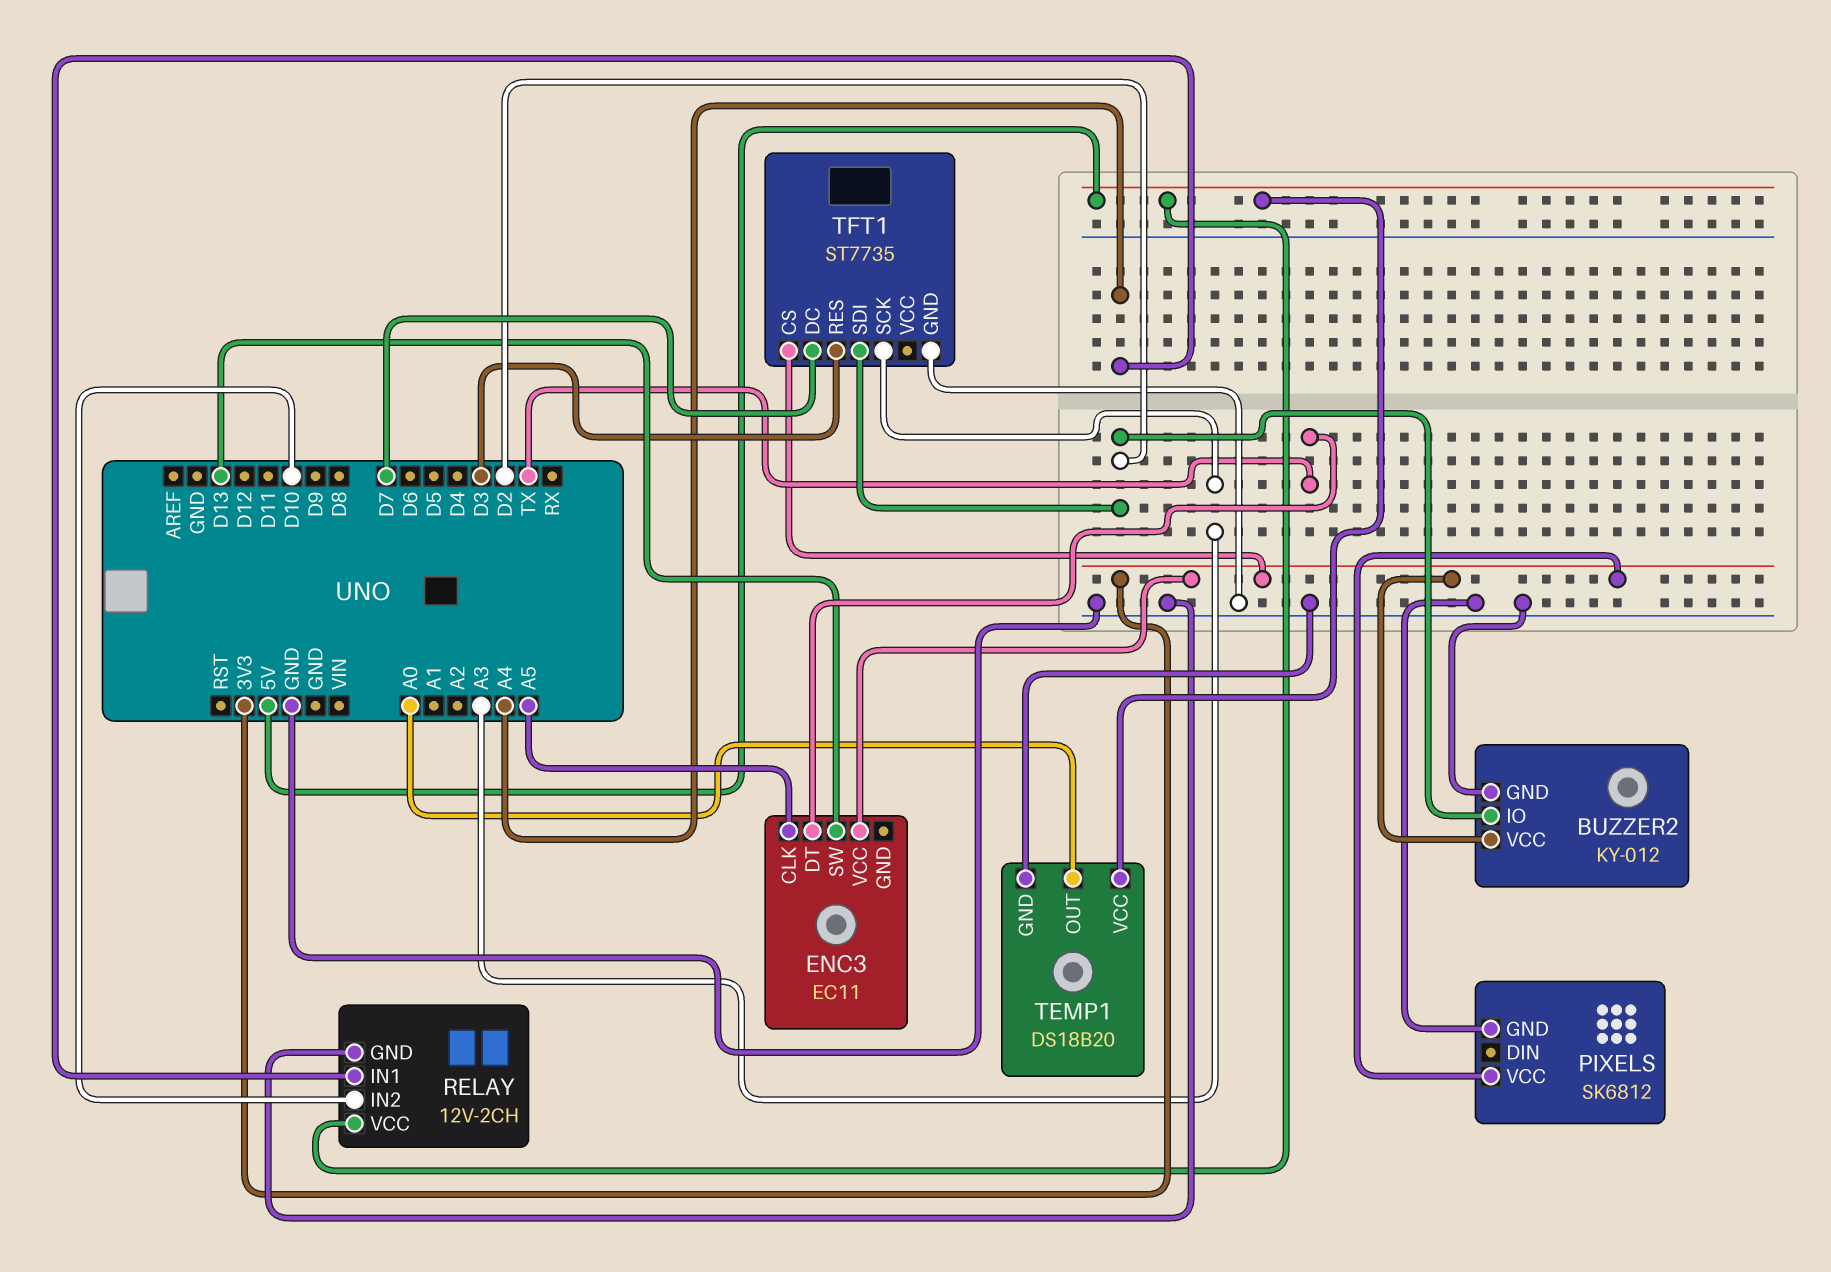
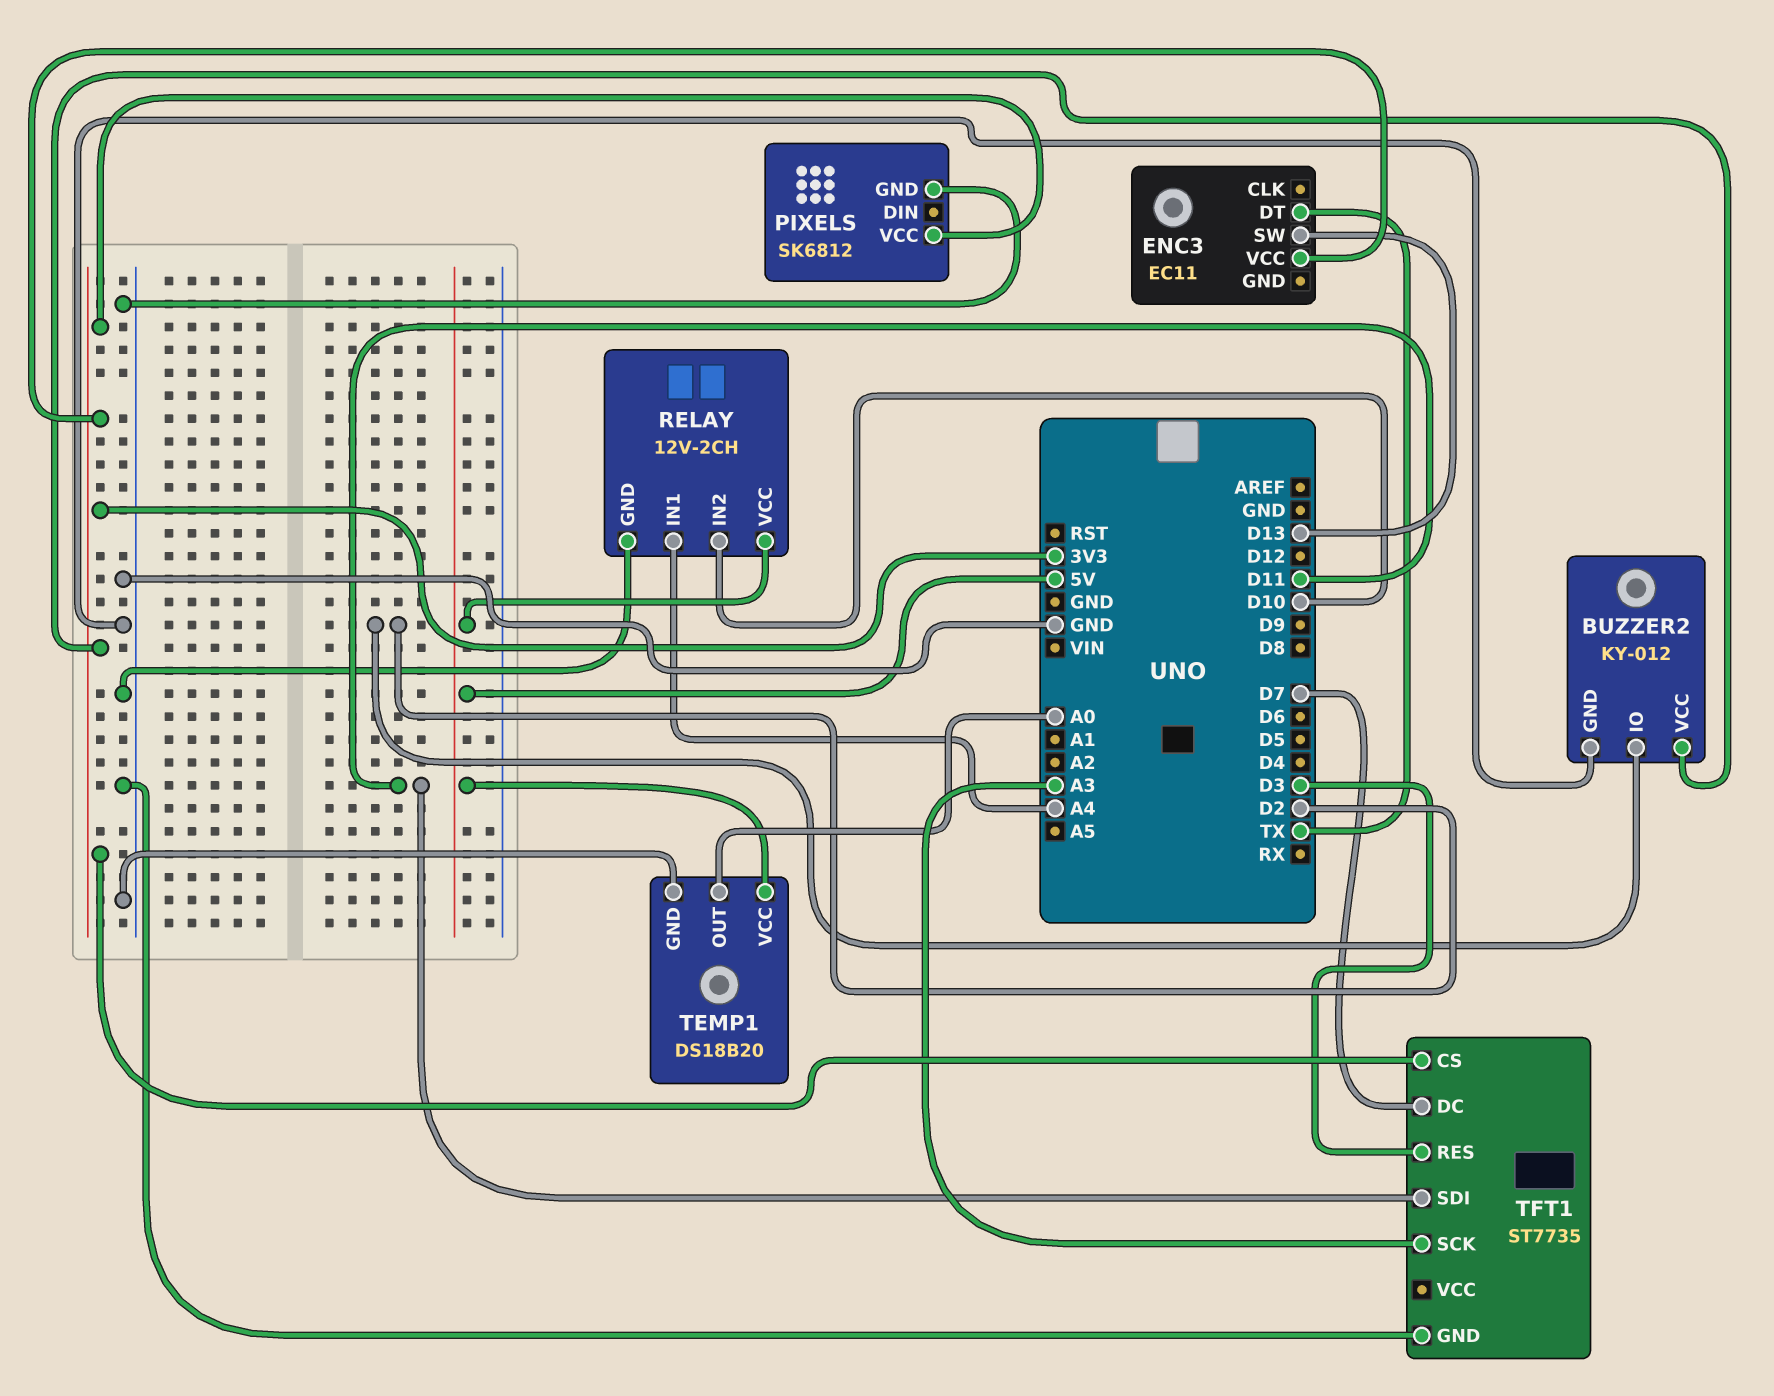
ENC3 pin CLK: A5 -> none
TFT1 pin SDI: D2 -> D11

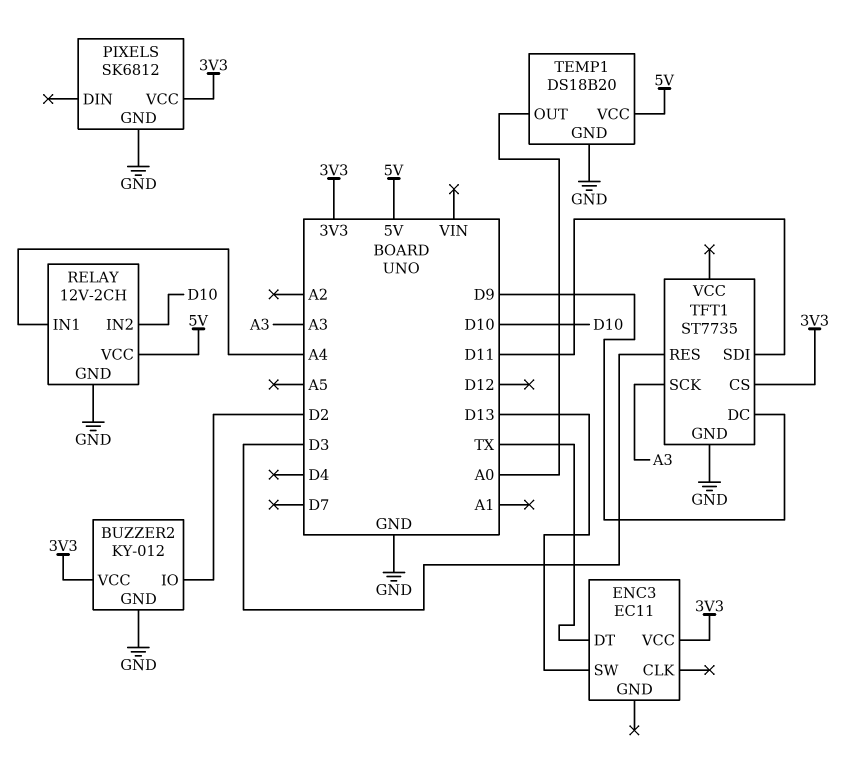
TFT1 pin DC: D7 -> D9

